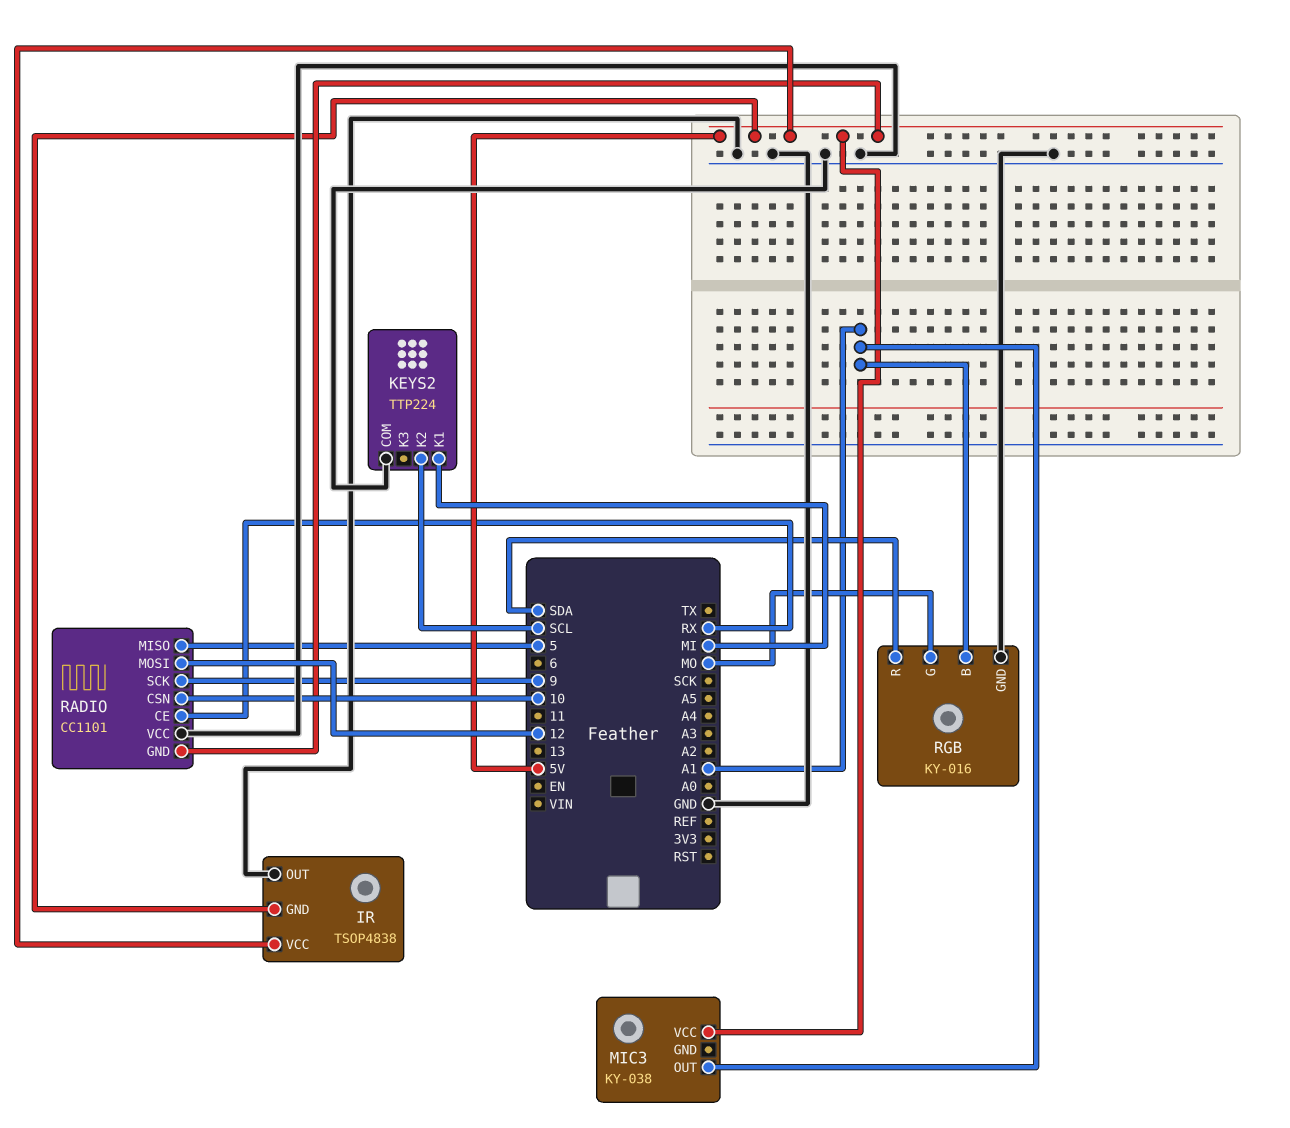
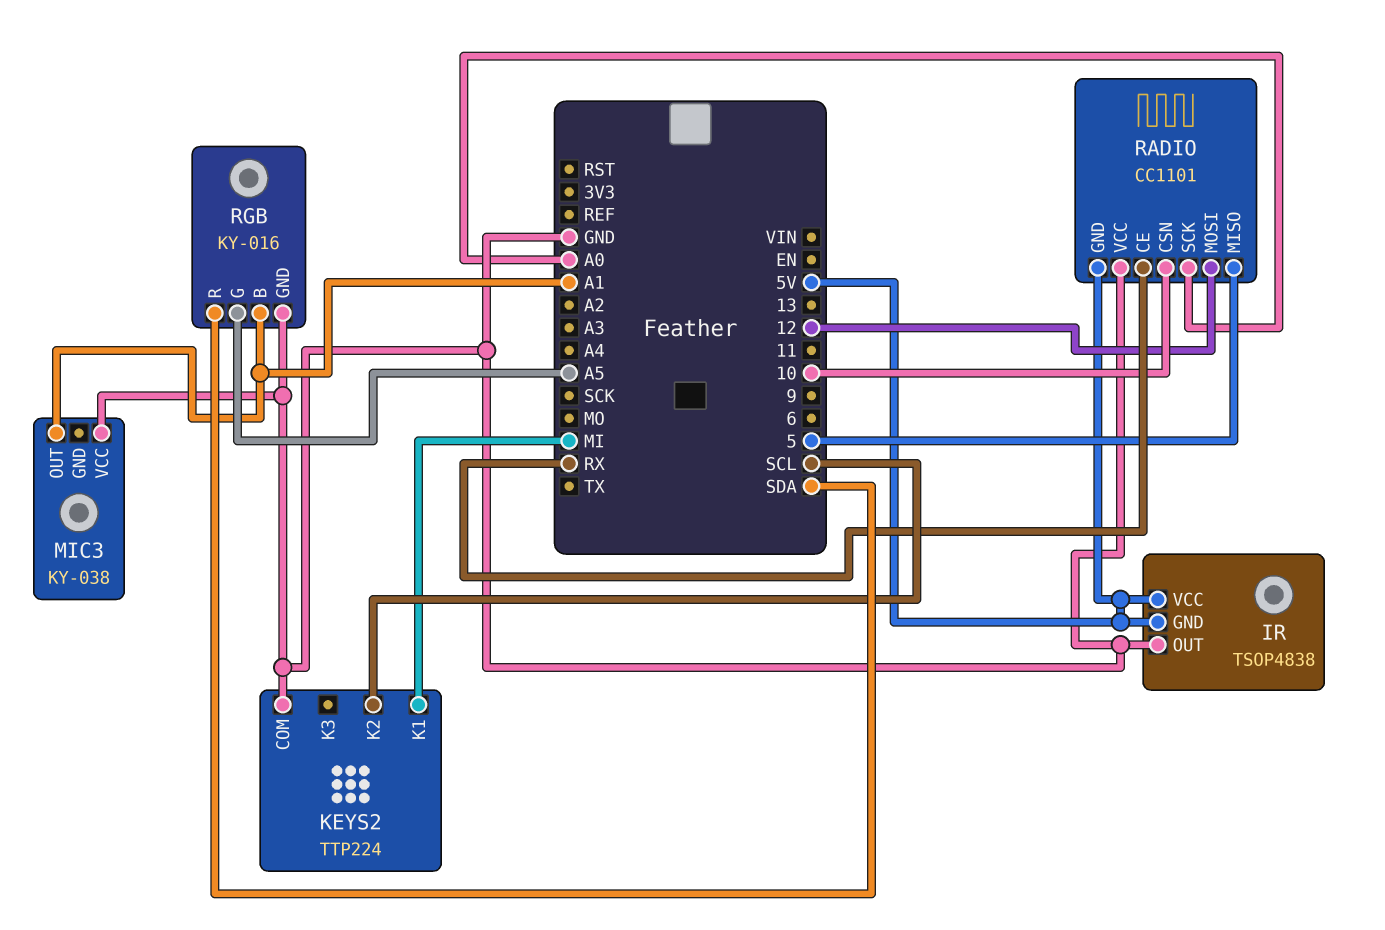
MIC3 pin VCC: 5V -> GND
RADIO pin SCK: 9 -> A0
RGB pin G: MO -> A5

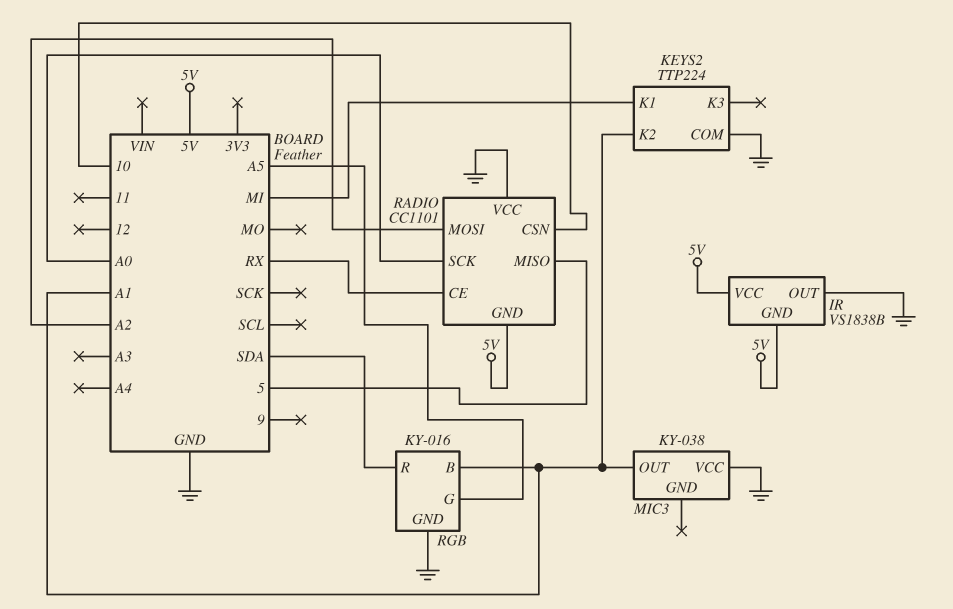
IR: TSOP4838 -> VS1838B
KEYS2 pin K2: SCL -> A1
RADIO pin MOSI: 12 -> A2

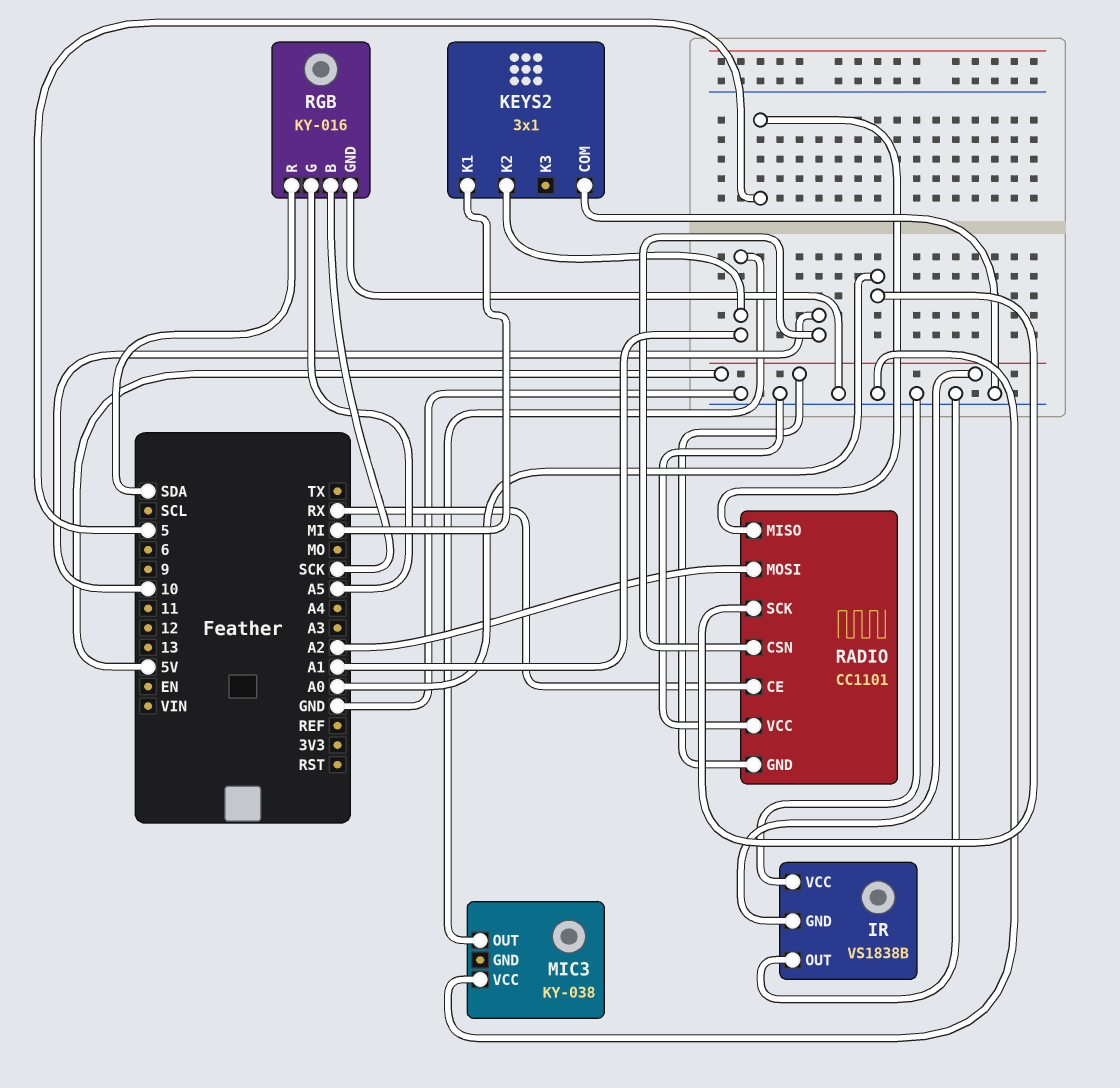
IR pin VCC: 5V -> GND
KEYS2: TTP224 -> 3x1
RGB pin B: A1 -> SCK

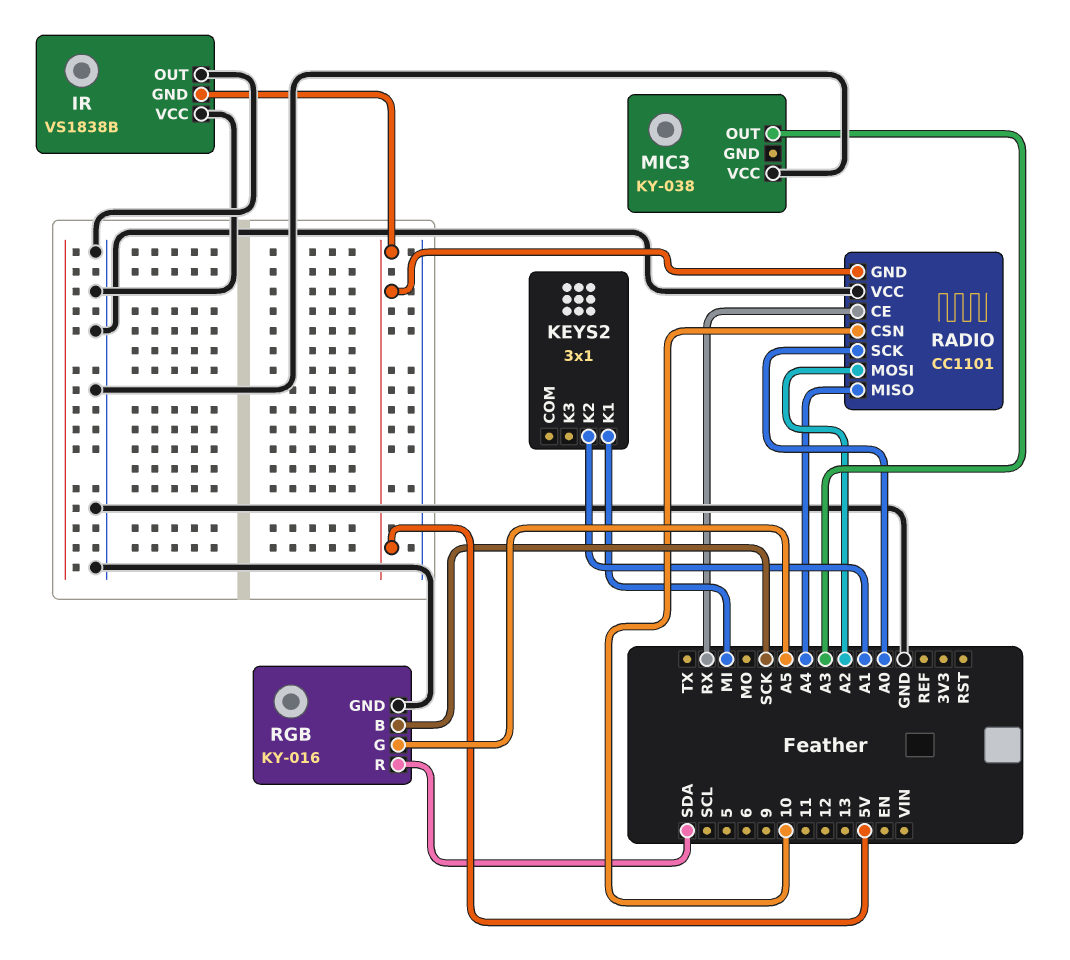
KEYS2 pin COM: GND -> none
MIC3 pin OUT: A1 -> A3
RADIO pin MISO: 5 -> A4

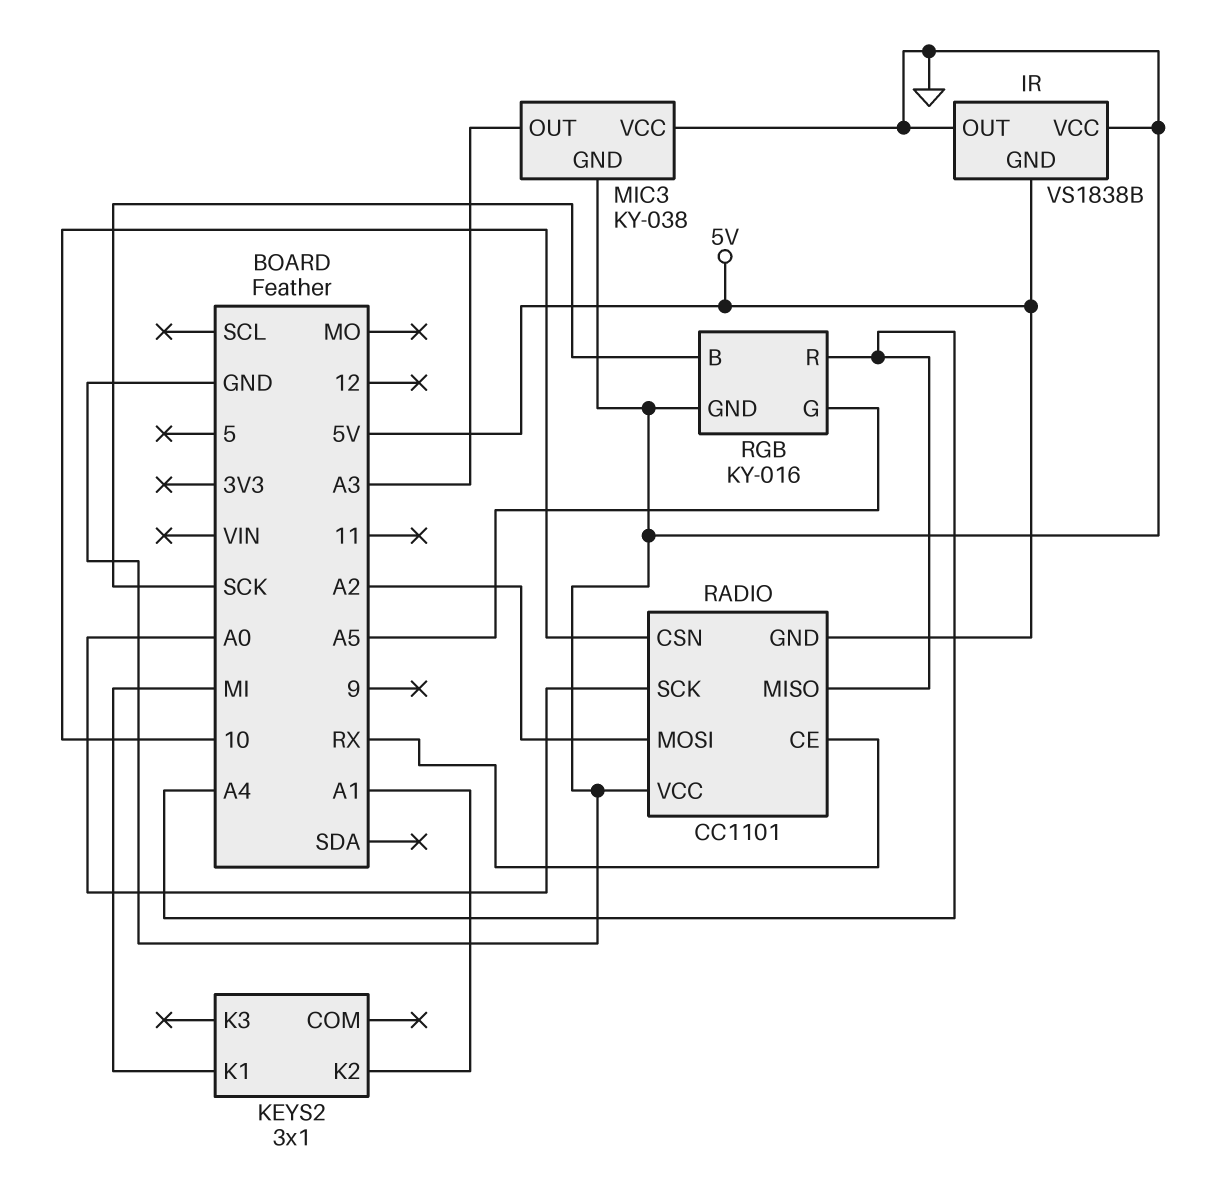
MIC3 pin GND: none -> GND
RGB pin R: SDA -> A4

